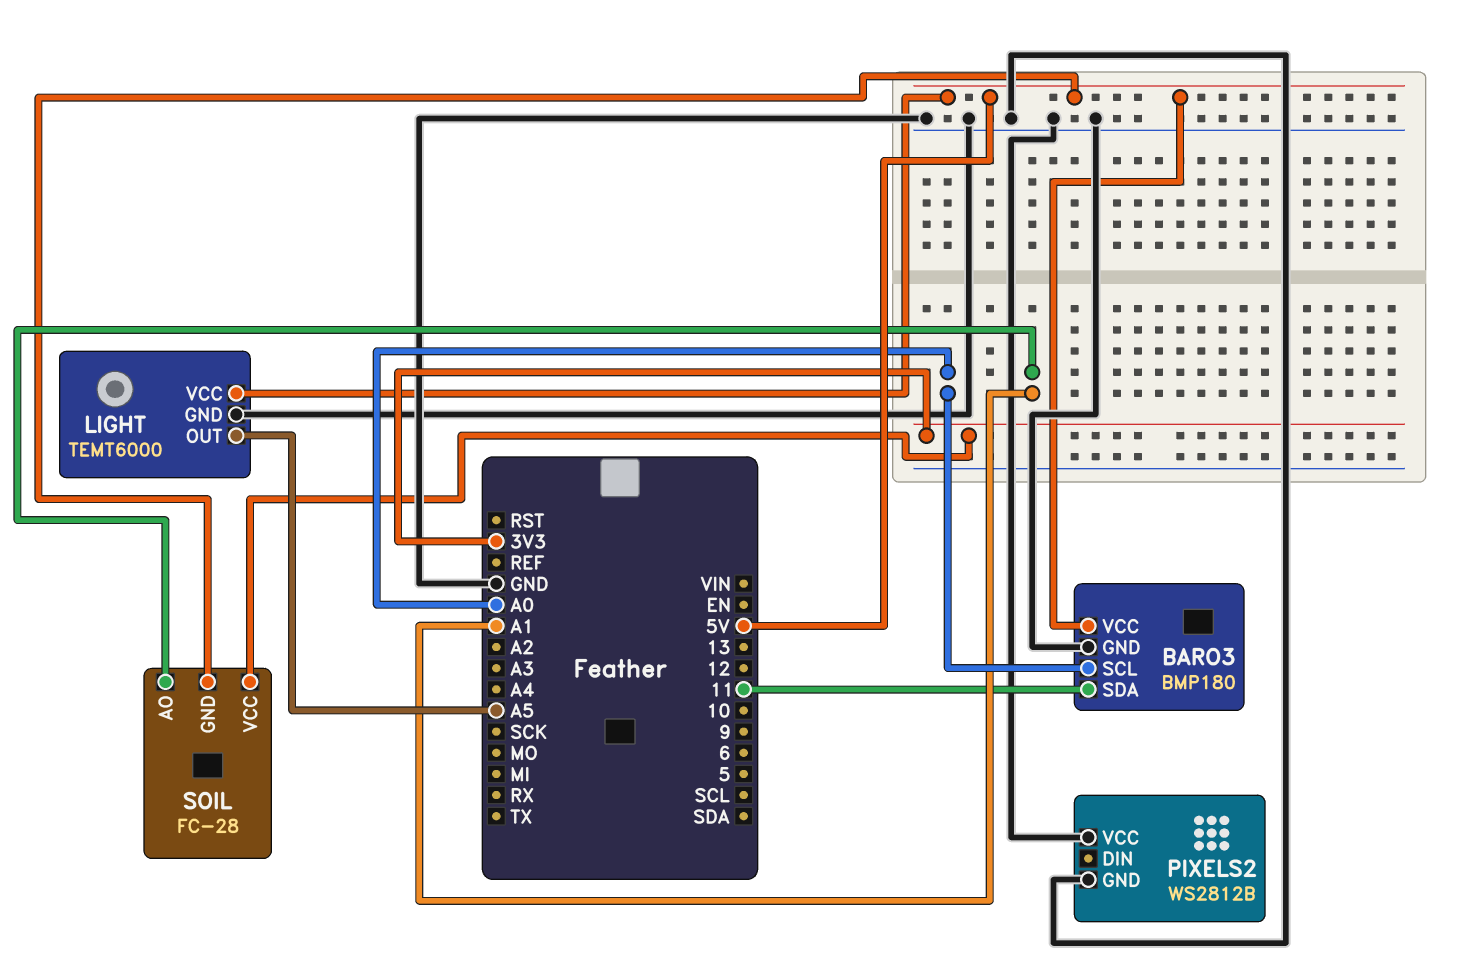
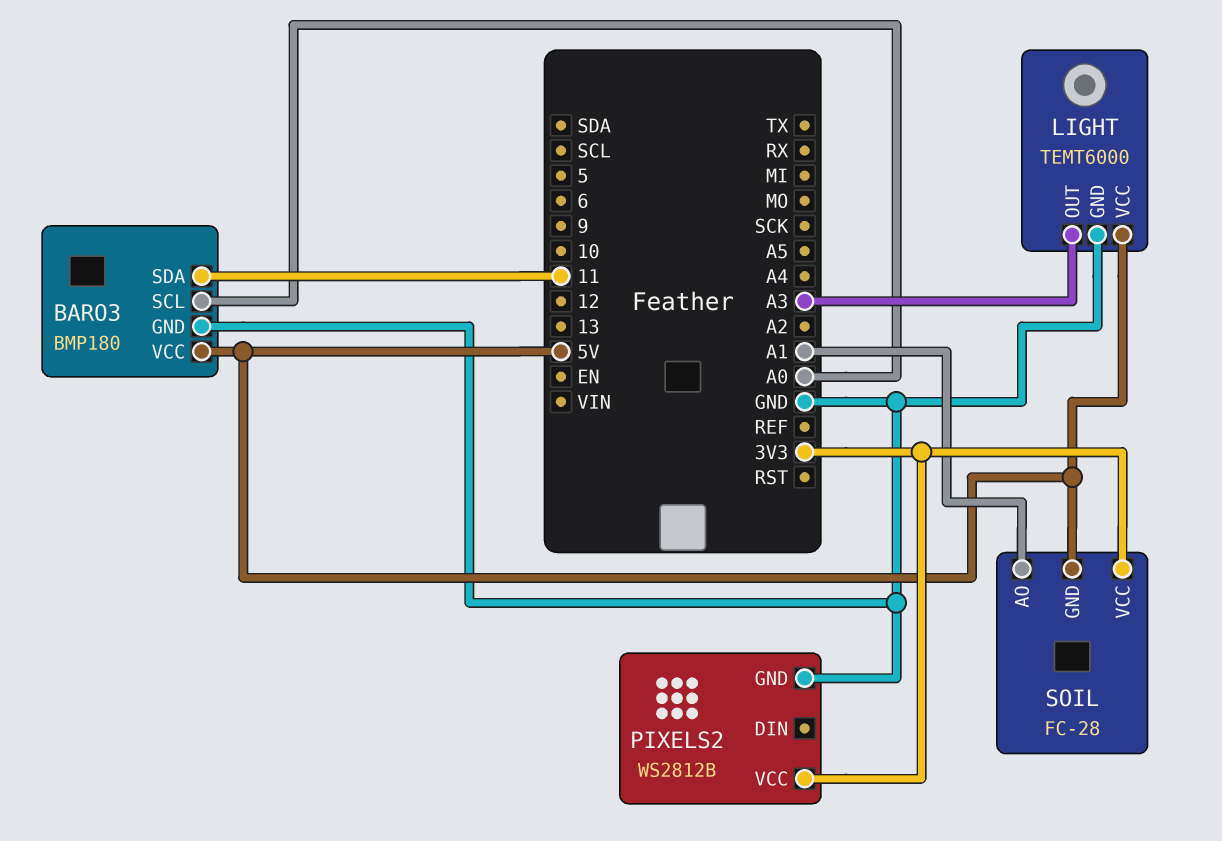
LIGHT pin OUT: A5 -> A3
PIXELS2 pin VCC: GND -> 3V3

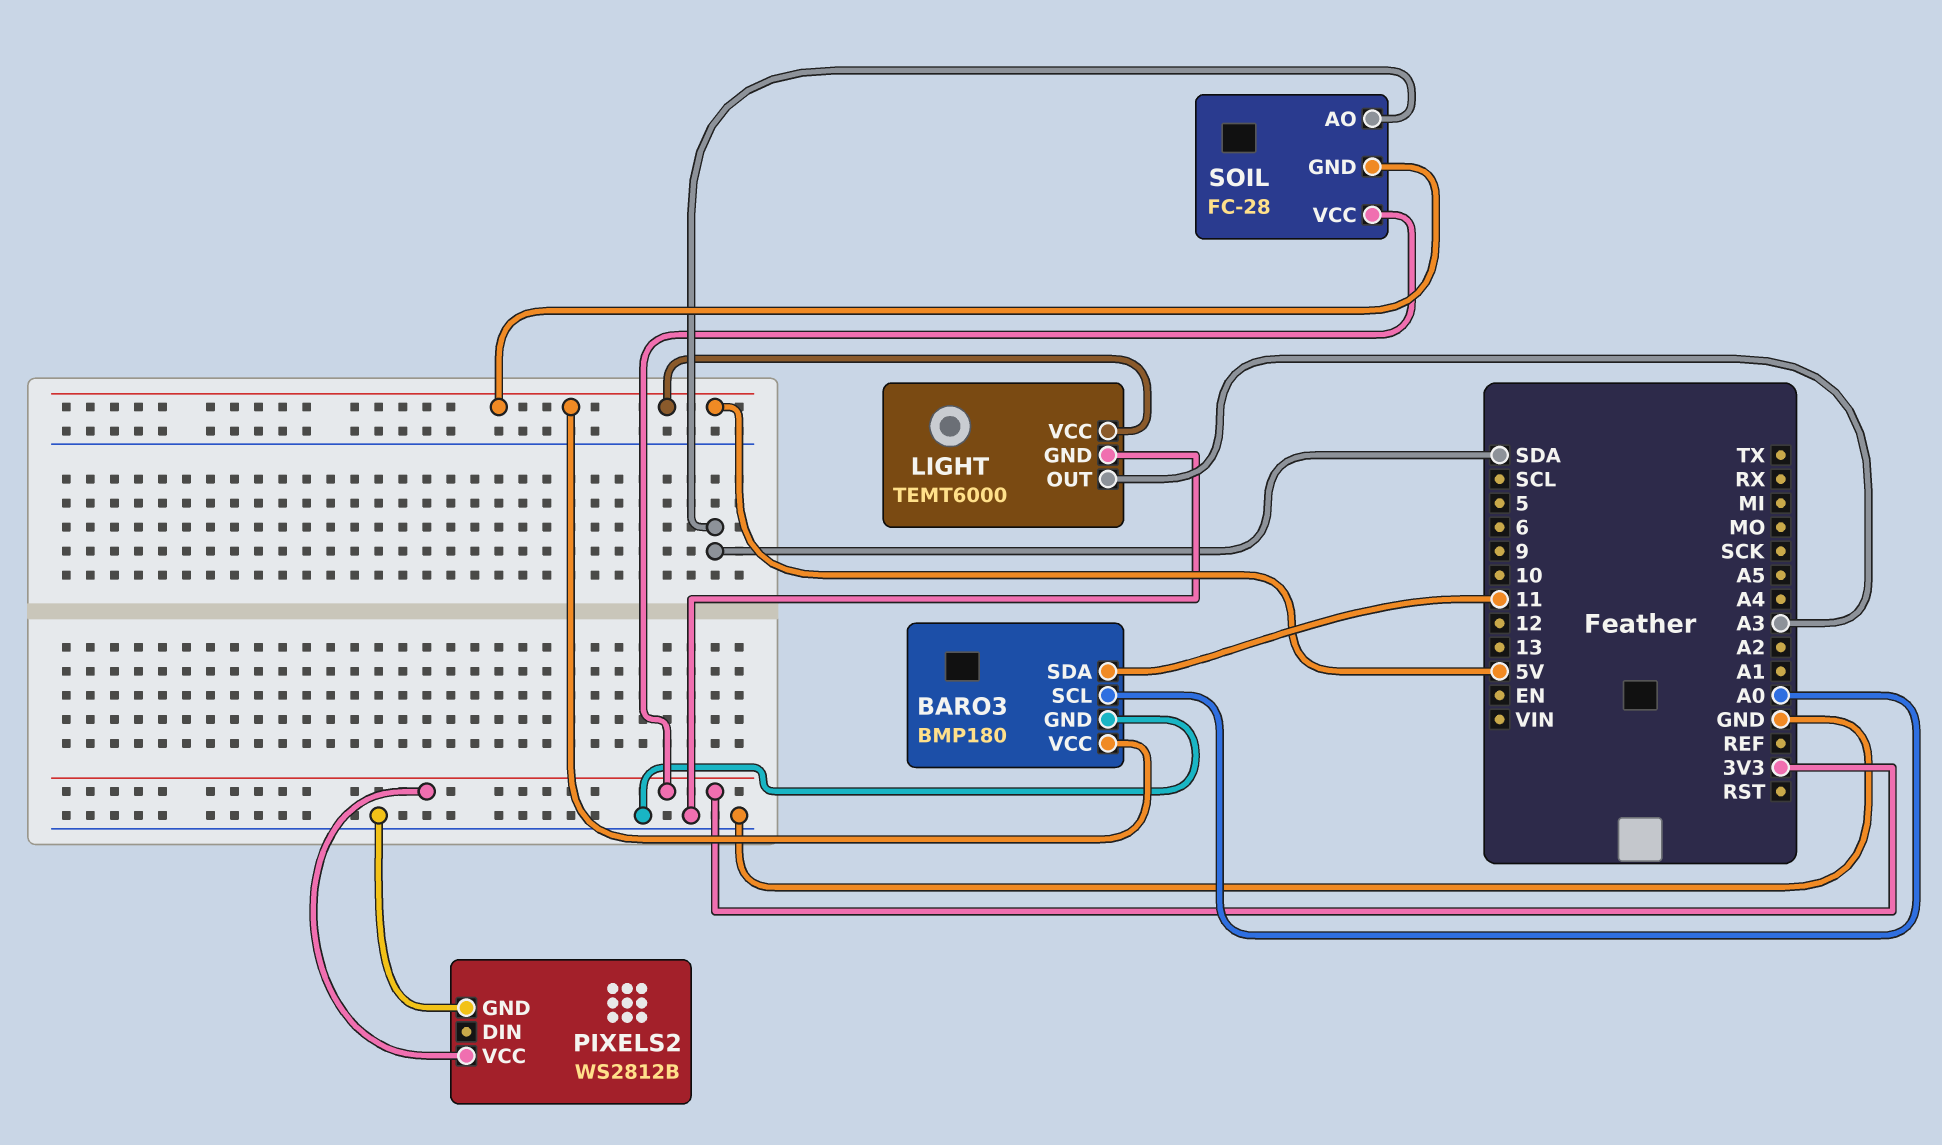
SOIL pin AO: A1 -> SDA

